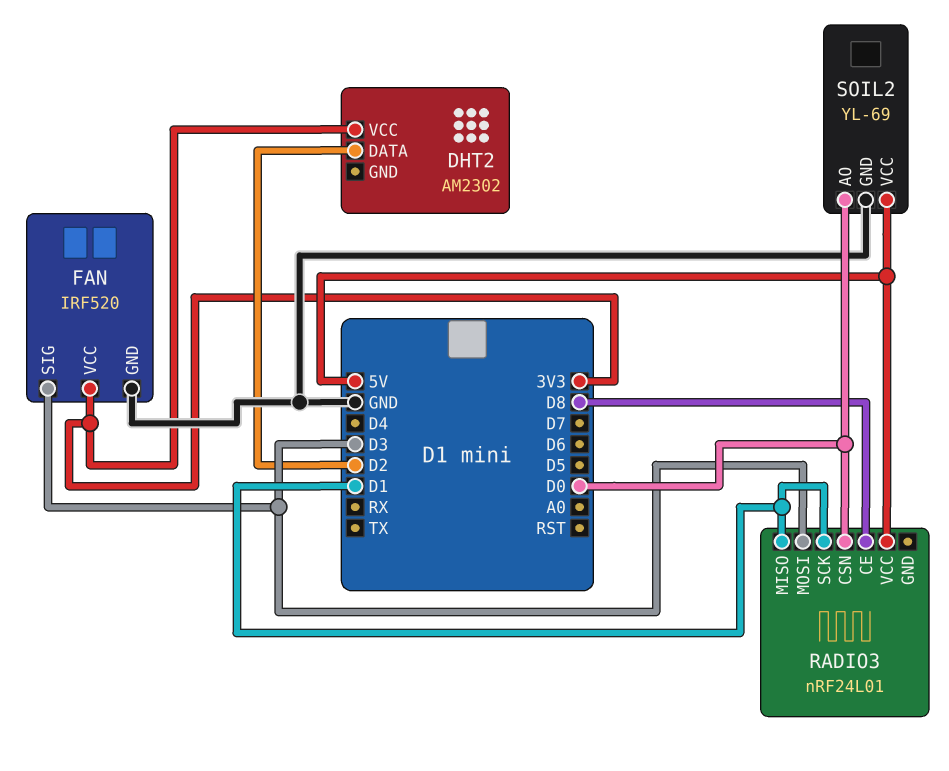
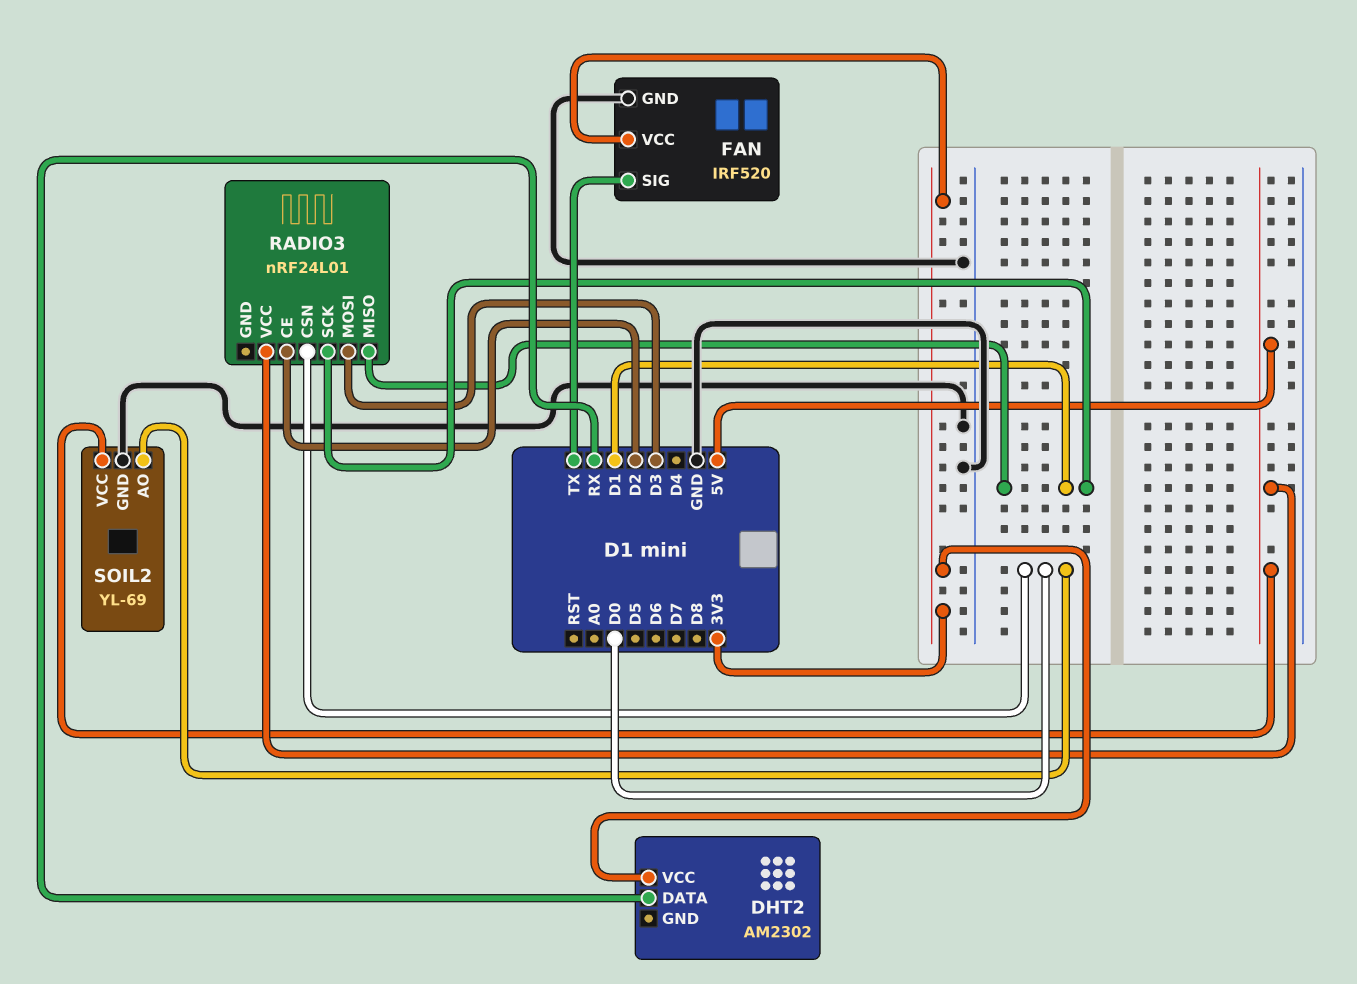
DHT2 pin DATA: D2 -> RX
FAN pin SIG: D3 -> TX
RADIO3 pin CE: D8 -> D2

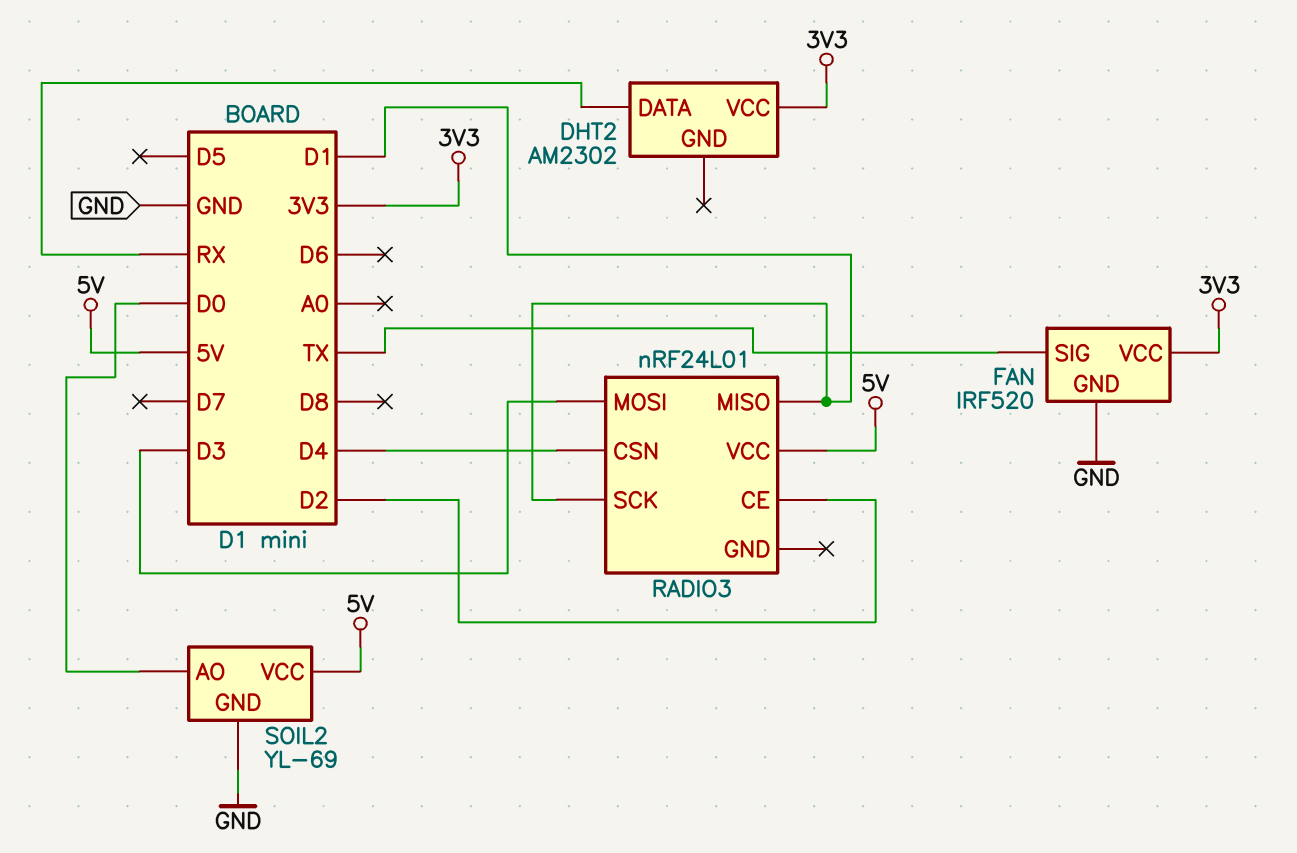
RADIO3 pin CSN: D0 -> D4

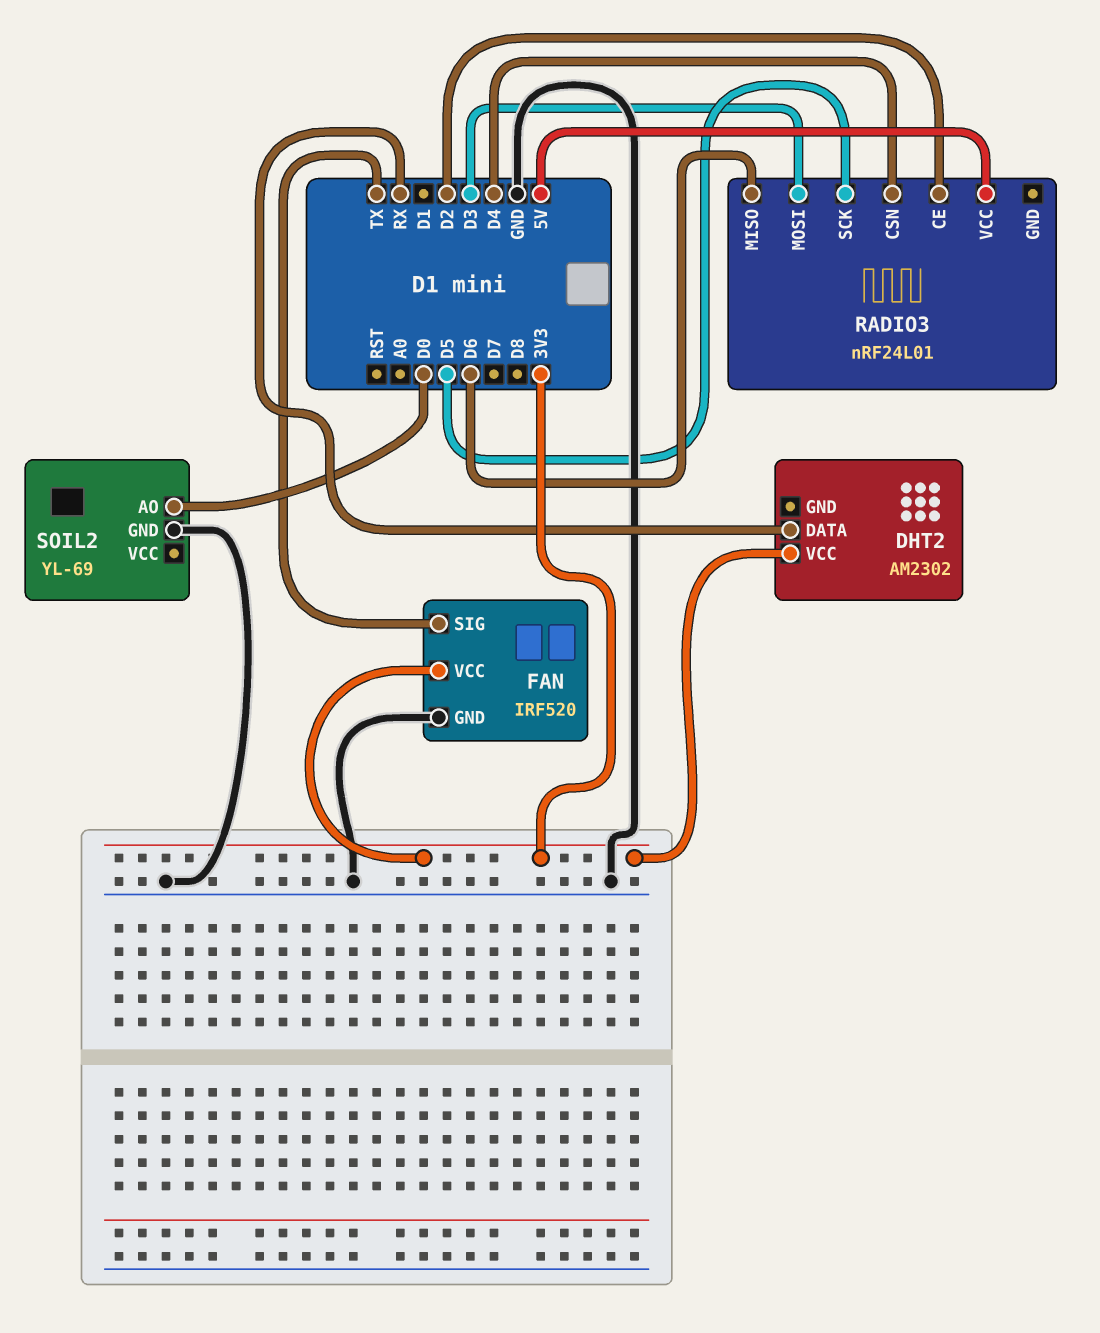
RADIO3 pin MISO: D1 -> D6
RADIO3 pin SCK: D1 -> D5
SOIL2 pin VCC: 5V -> none

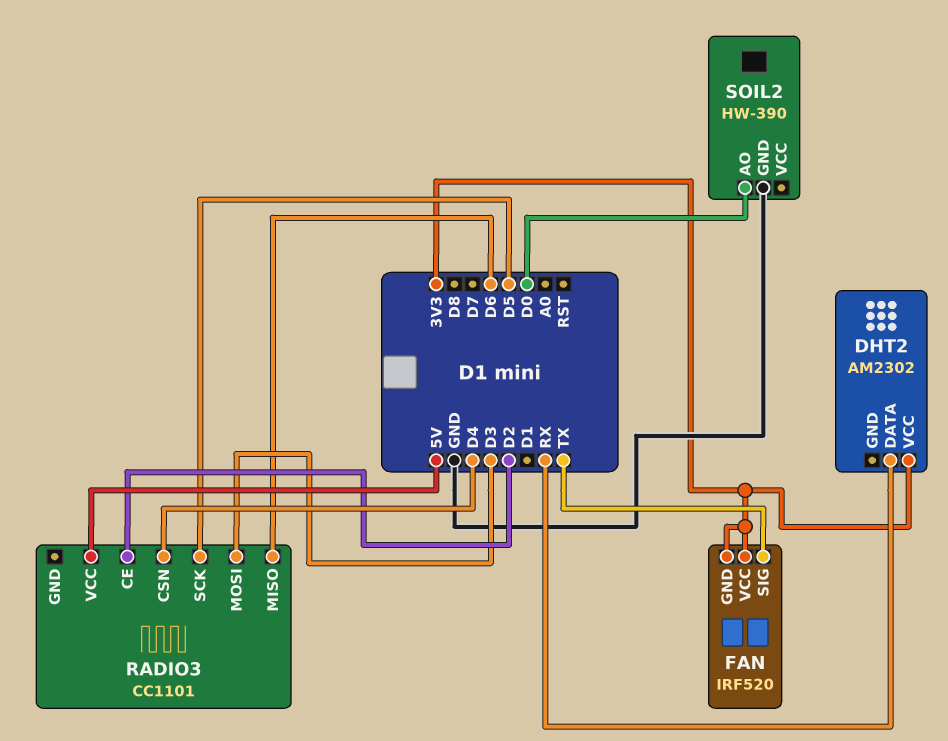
FAN pin GND: GND -> 3V3
RADIO3: nRF24L01 -> CC1101
SOIL2: YL-69 -> HW-390

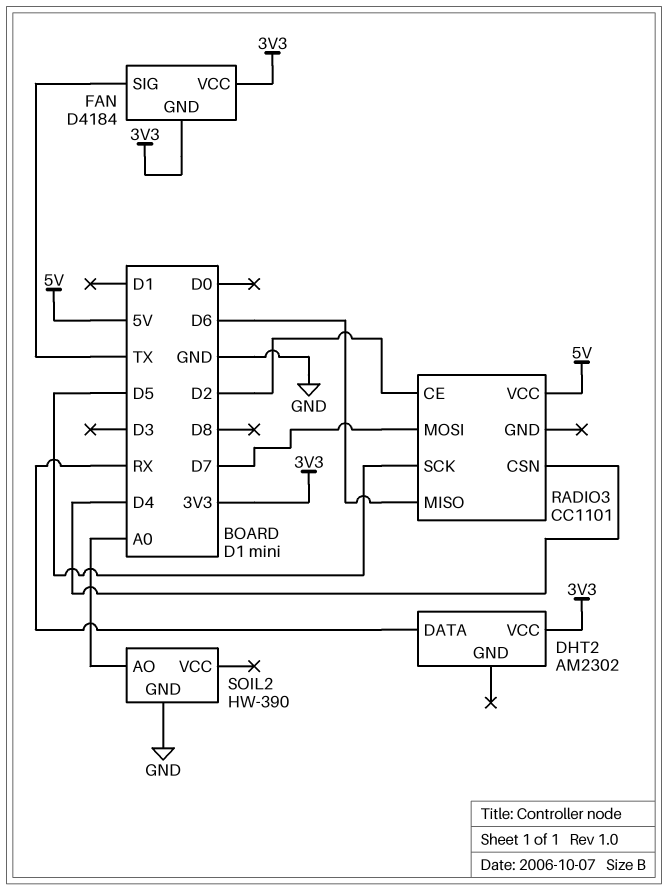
FAN: IRF520 -> D4184
RADIO3 pin MOSI: D3 -> D7
SOIL2 pin AO: D0 -> A0

